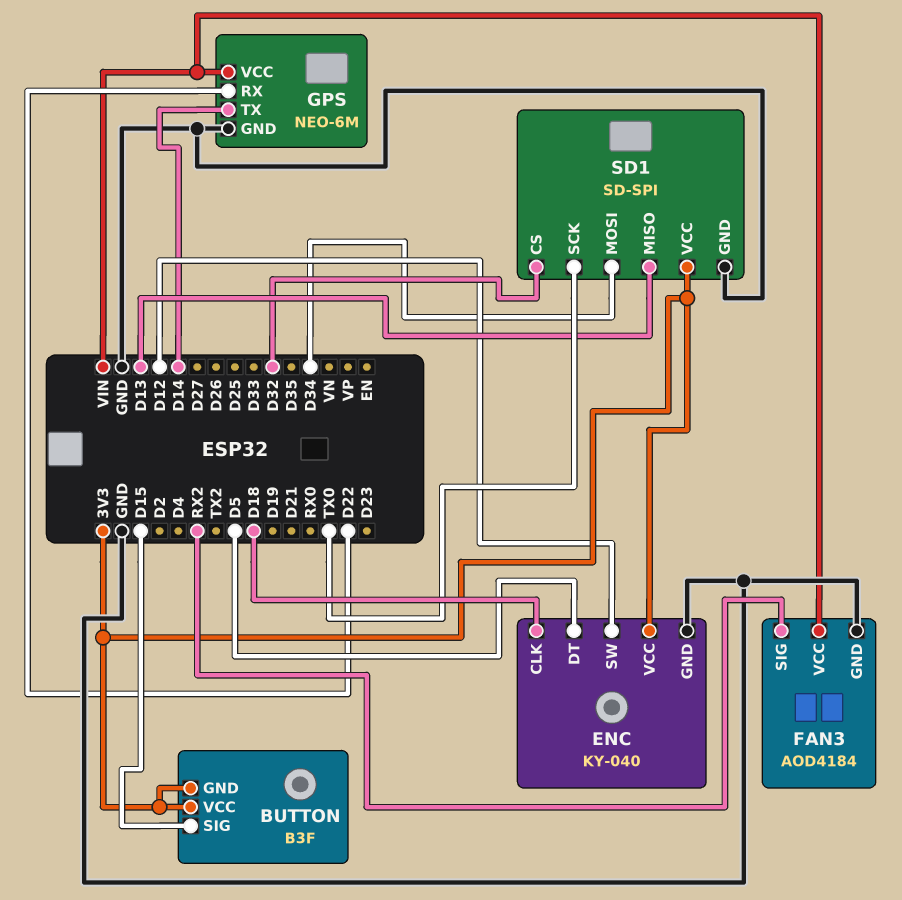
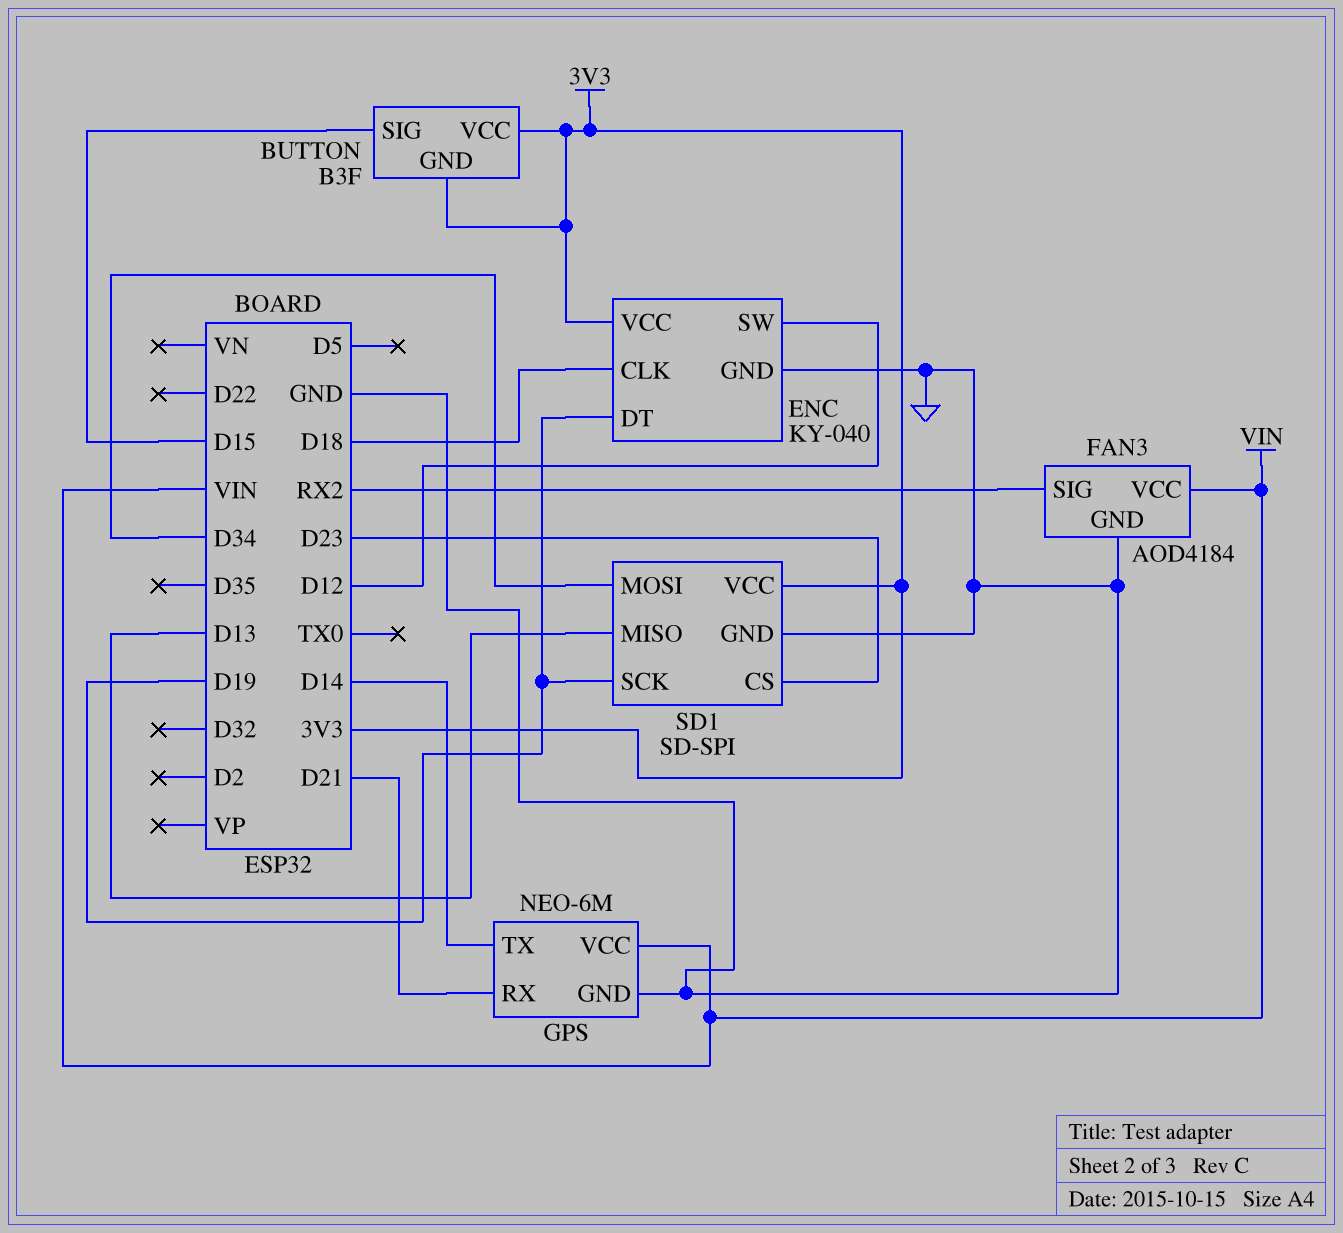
ENC pin DT: D5 -> D19
GPS pin RX: D22 -> D21
SD1 pin CS: D32 -> D23
SD1 pin SCK: TX0 -> D19

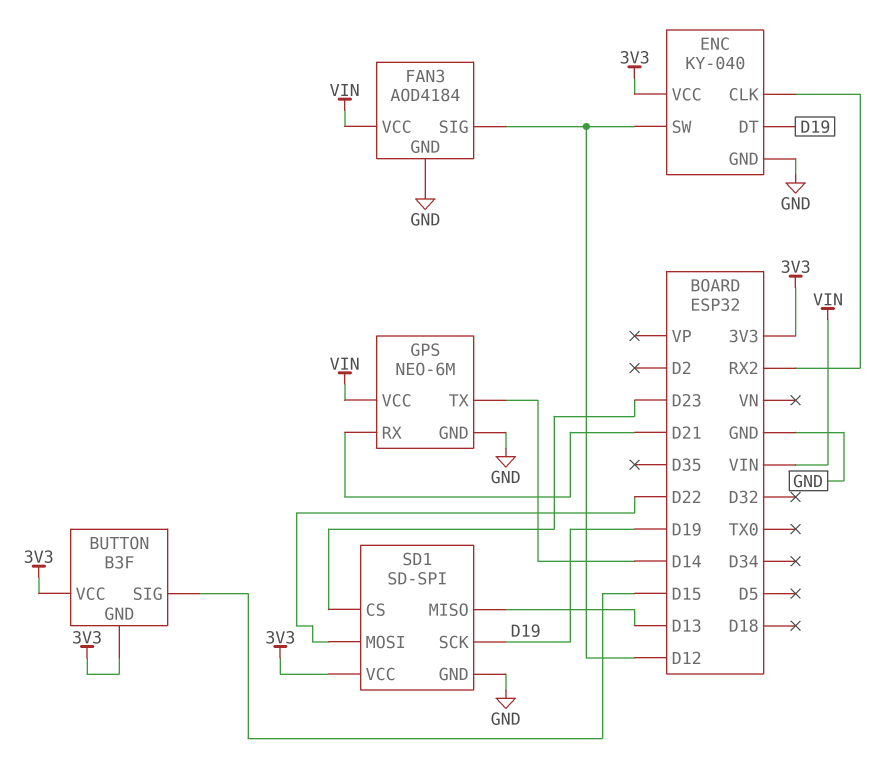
ENC pin CLK: D18 -> RX2
FAN3 pin SIG: RX2 -> D12
SD1 pin MOSI: D34 -> D22

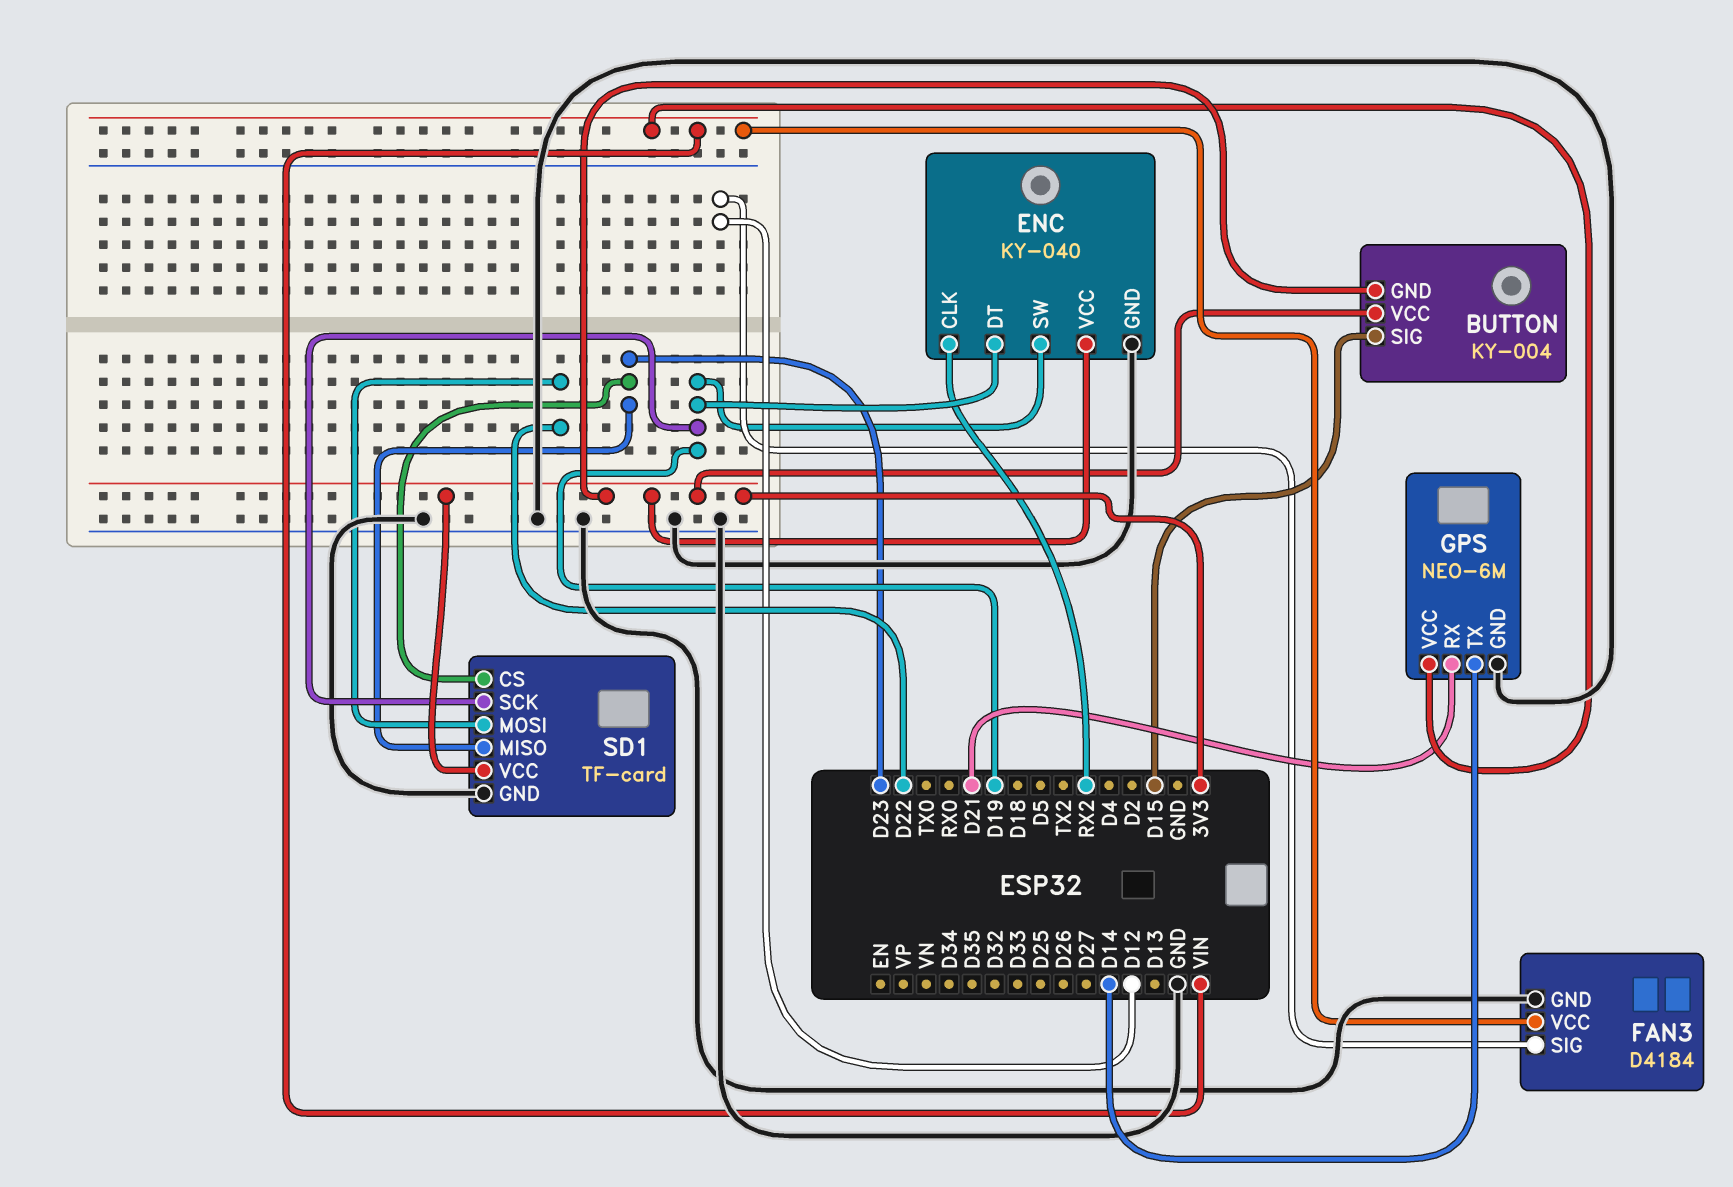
BUTTON: B3F -> KY-004
ENC pin SW: D12 -> D19
FAN3: AOD4184 -> D4184
SD1: SD-SPI -> TF-card
SD1 pin MISO: D13 -> D23

